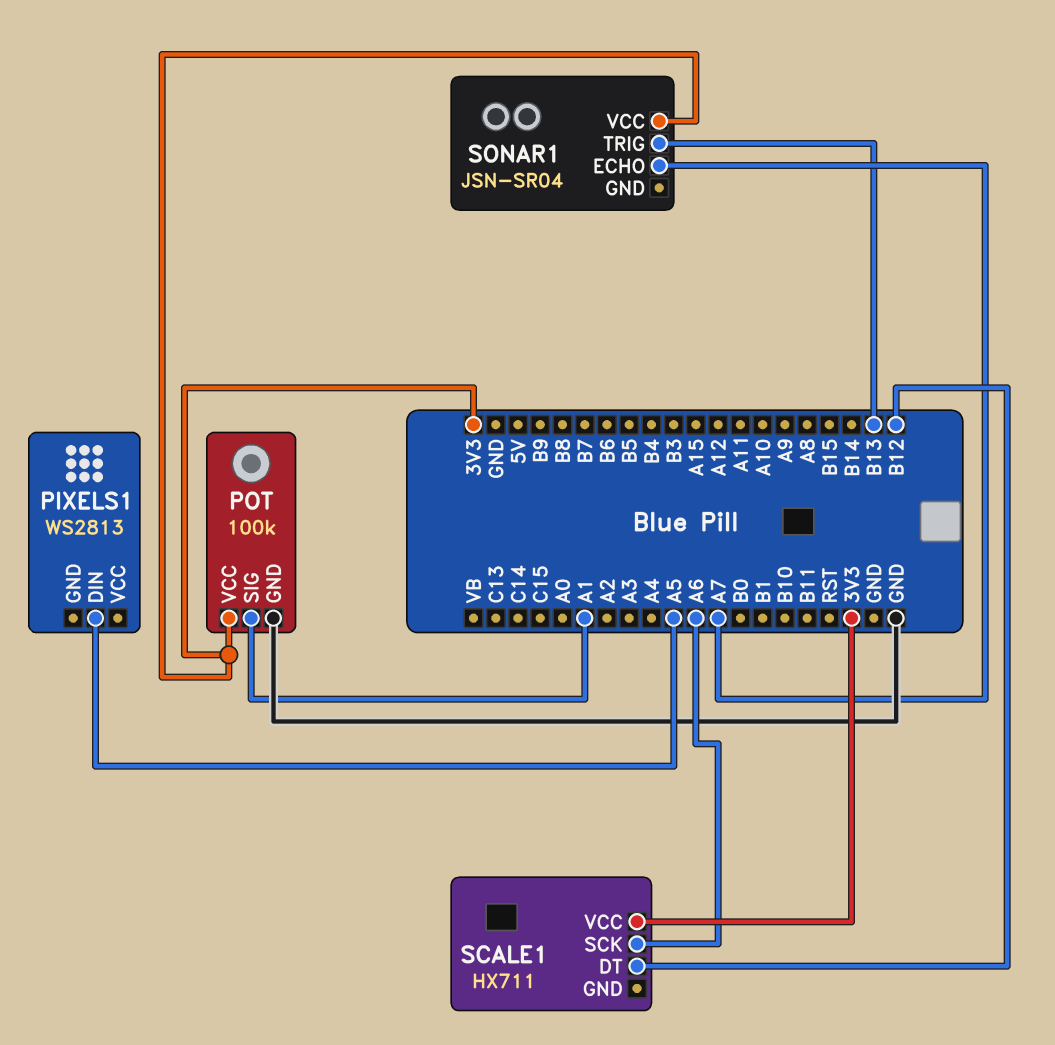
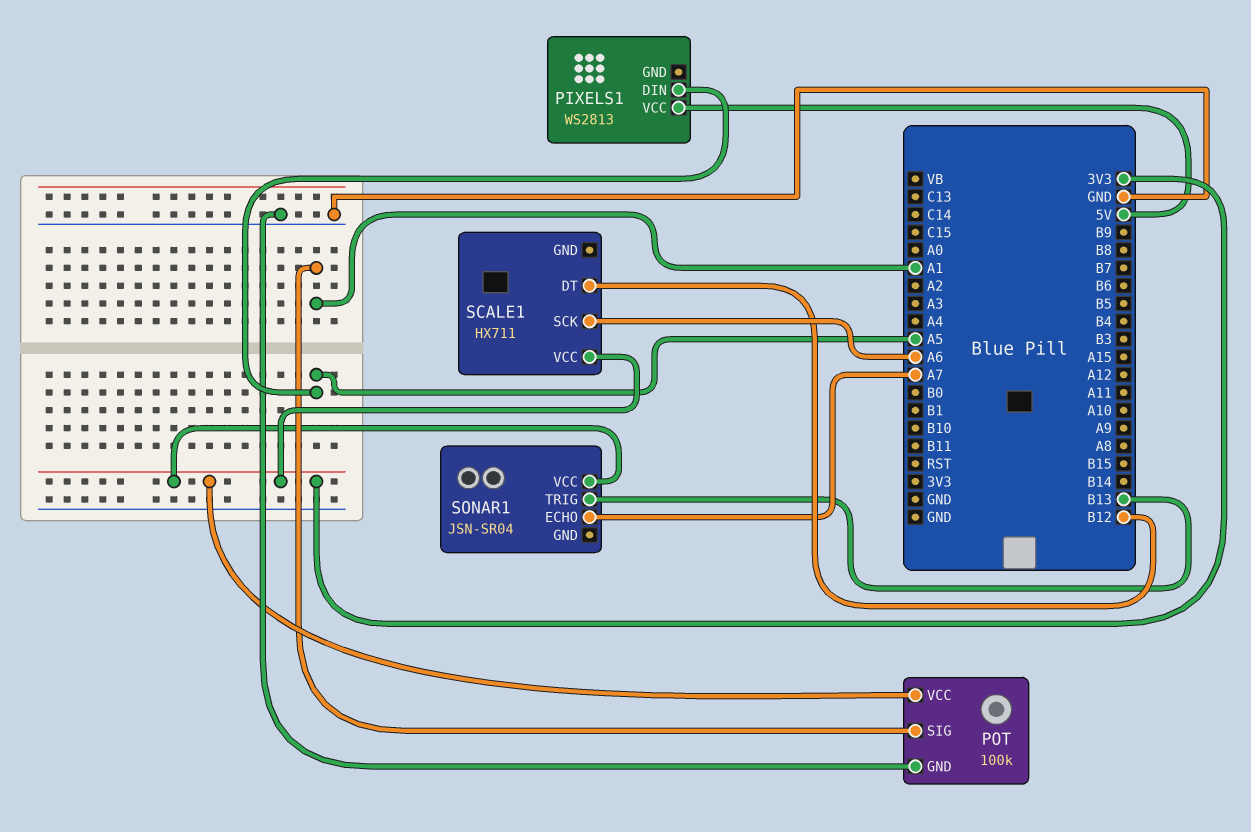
PIXELS1 pin VCC: none -> 5V

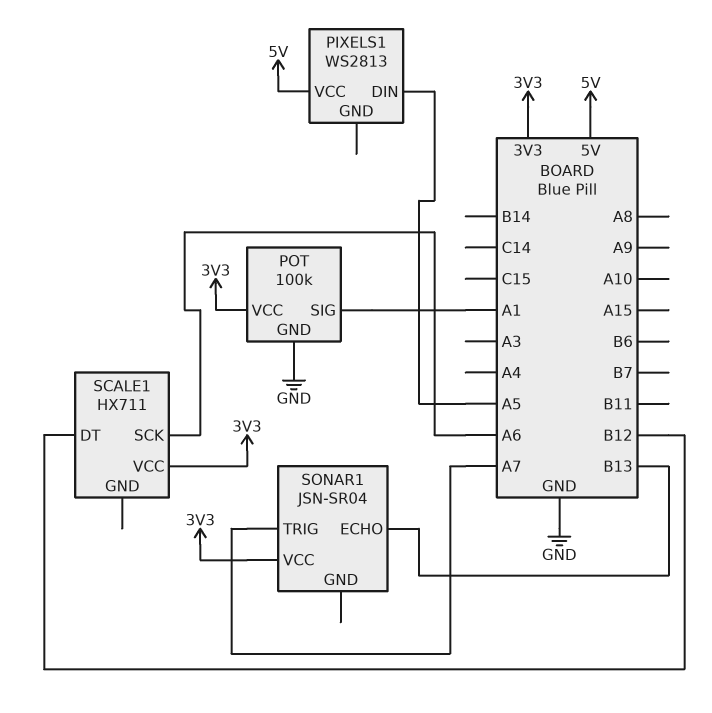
SONAR1 pin ECHO: A7 -> B13
SONAR1 pin TRIG: B13 -> A7

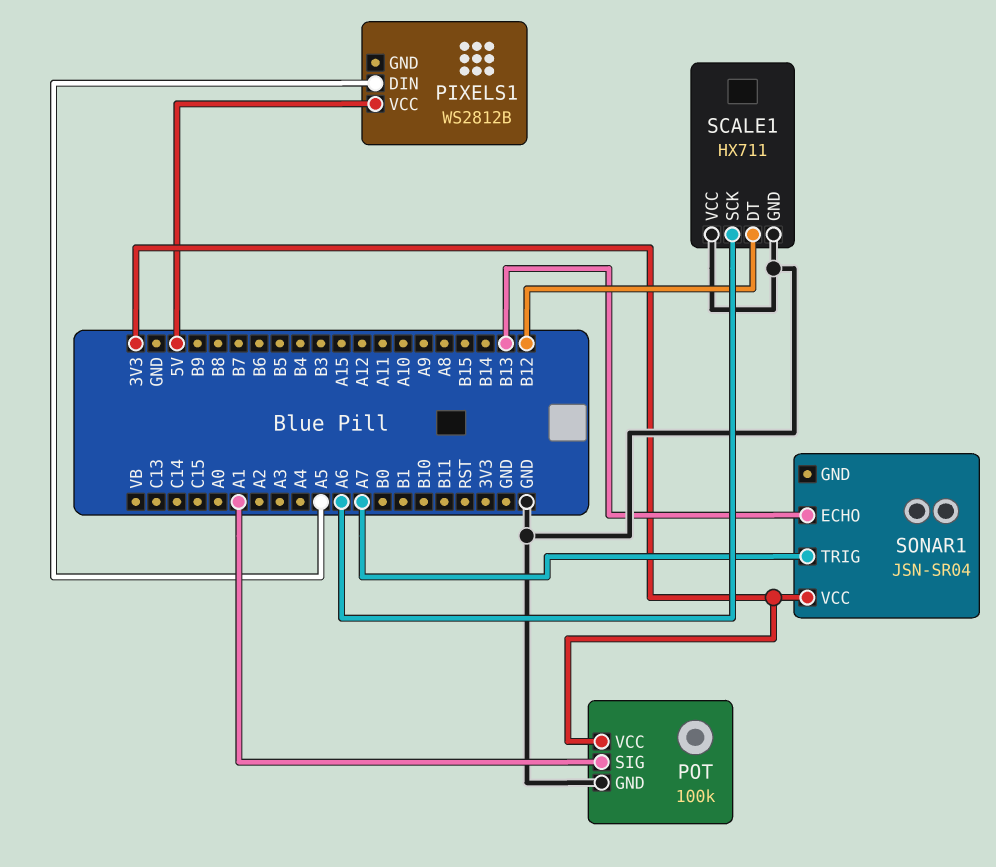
PIXELS1: WS2813 -> WS2812B
SCALE1 pin GND: none -> GND
SCALE1 pin VCC: 3V3 -> GND

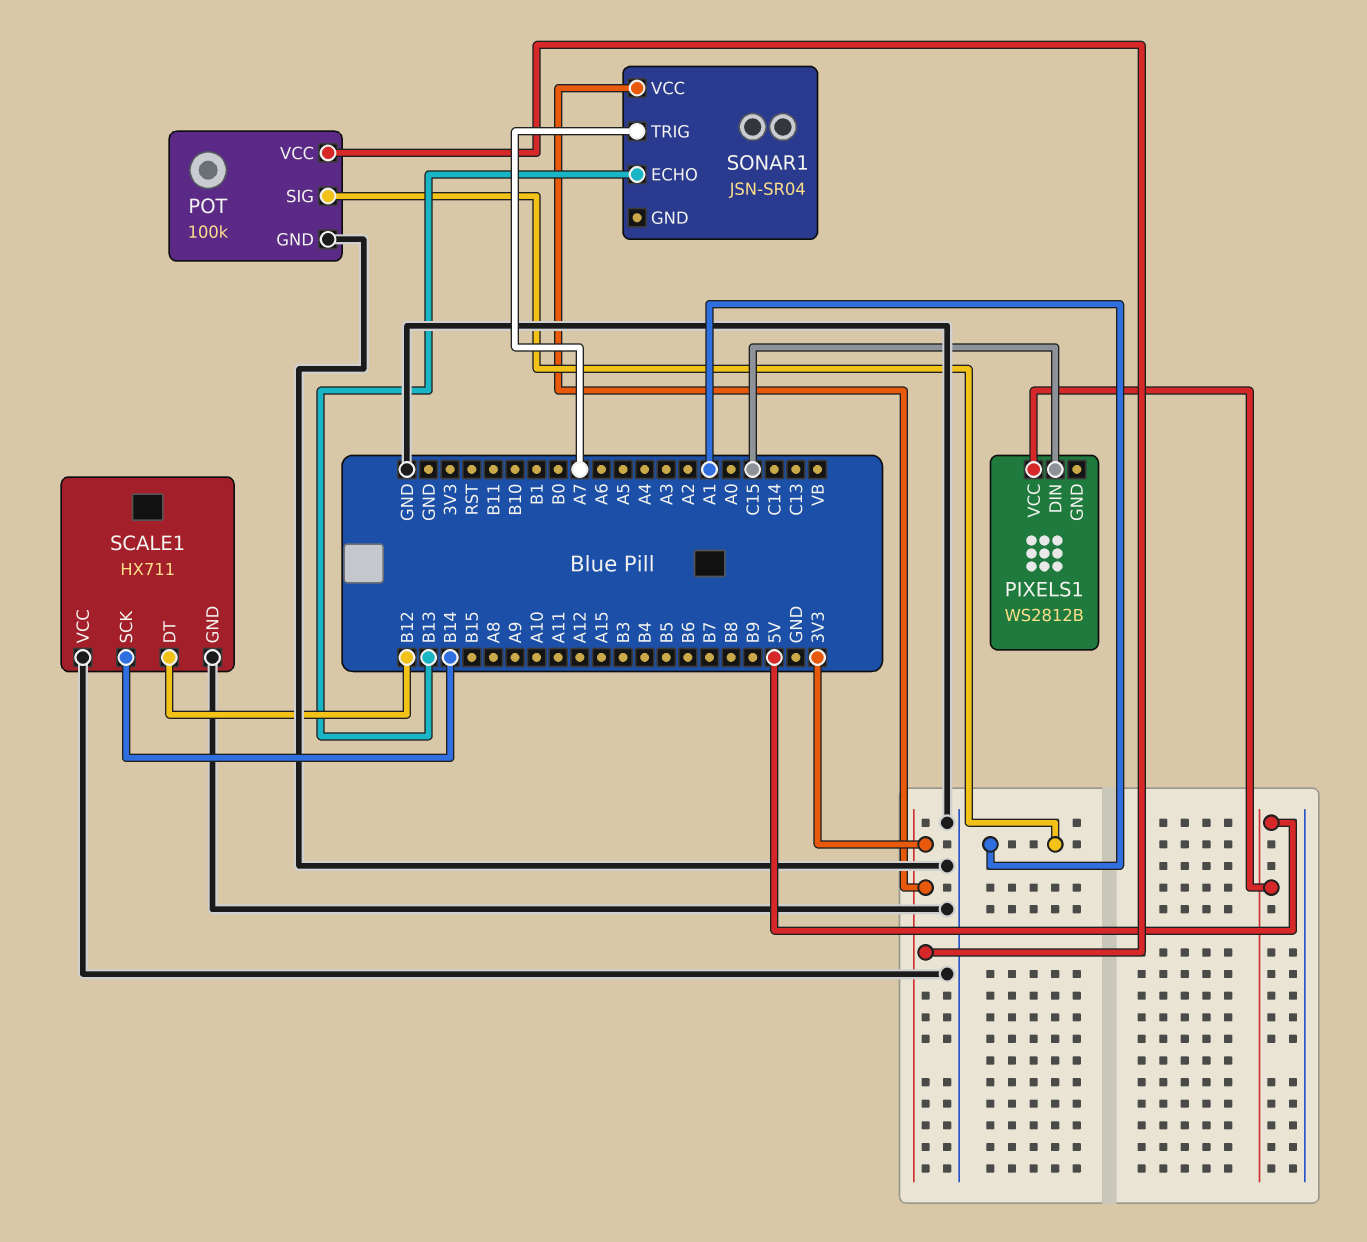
PIXELS1 pin DIN: A5 -> C15
SCALE1 pin SCK: A6 -> B14

